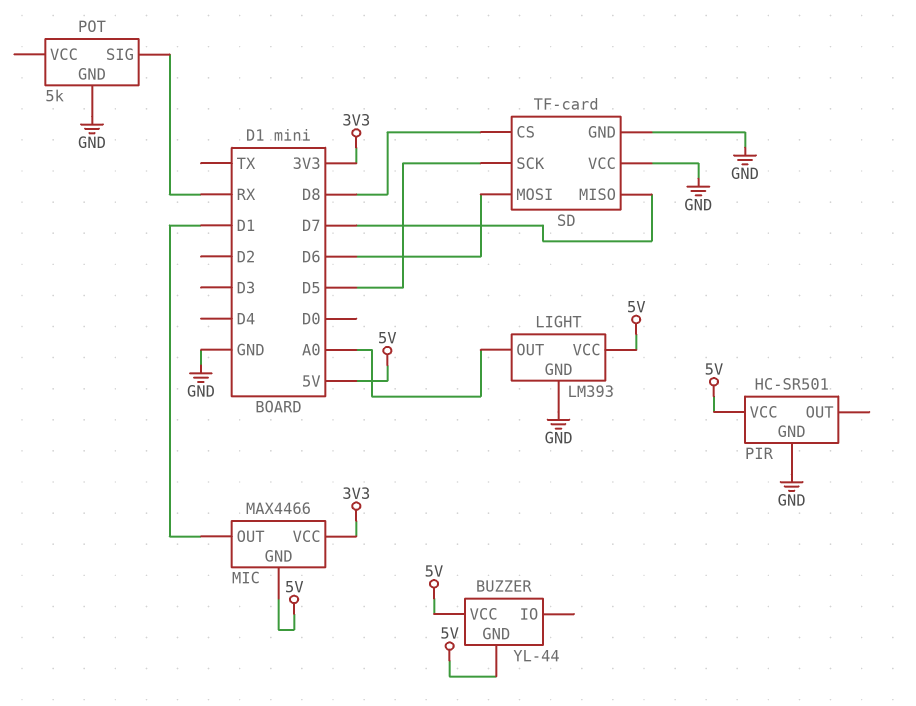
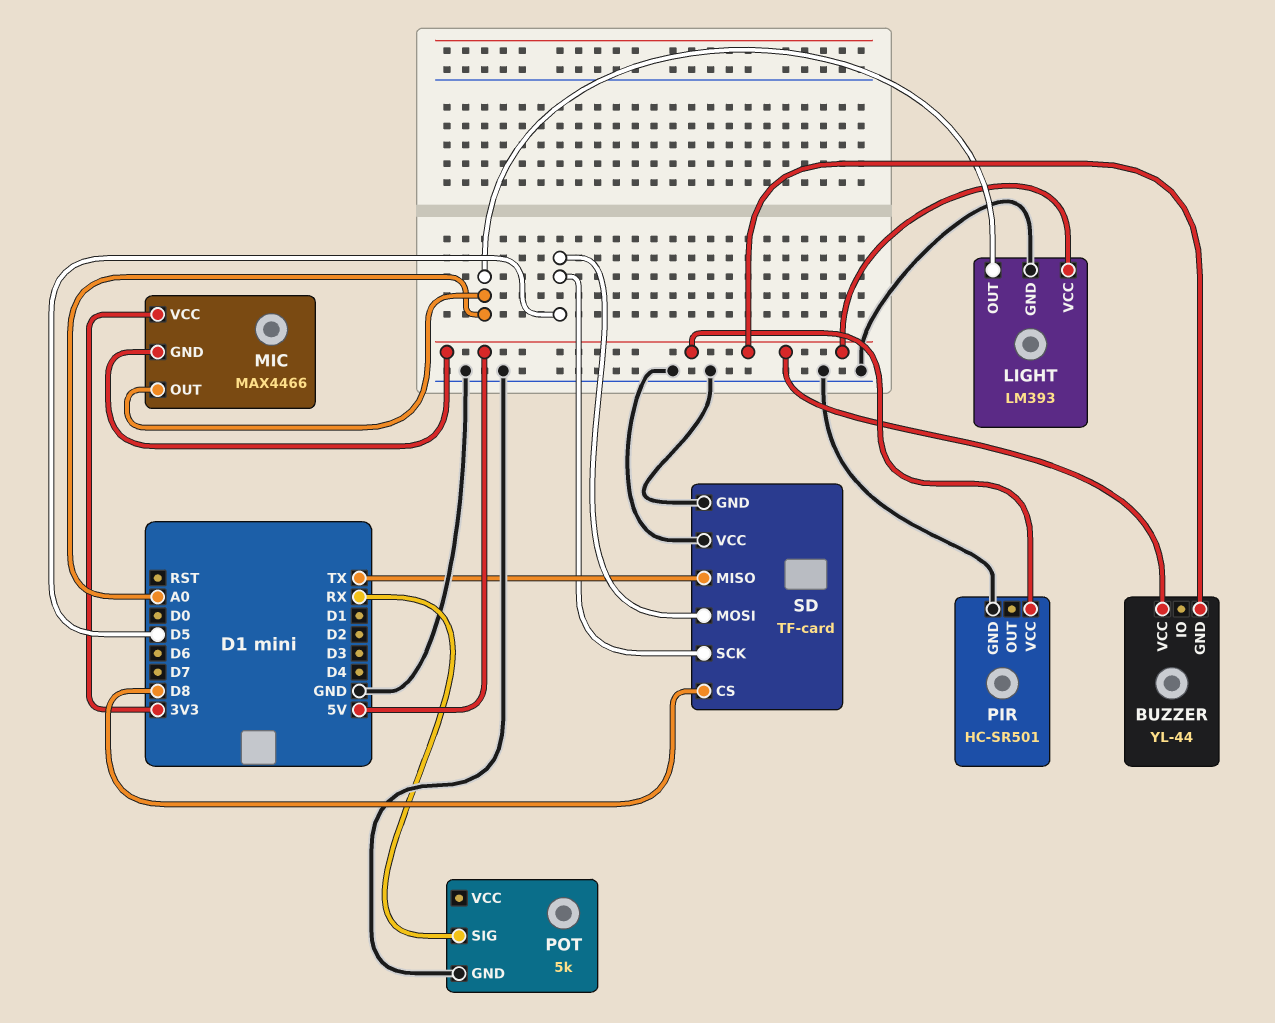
MIC pin OUT: D1 -> A0
SD pin MISO: D7 -> TX
SD pin MOSI: D6 -> D5

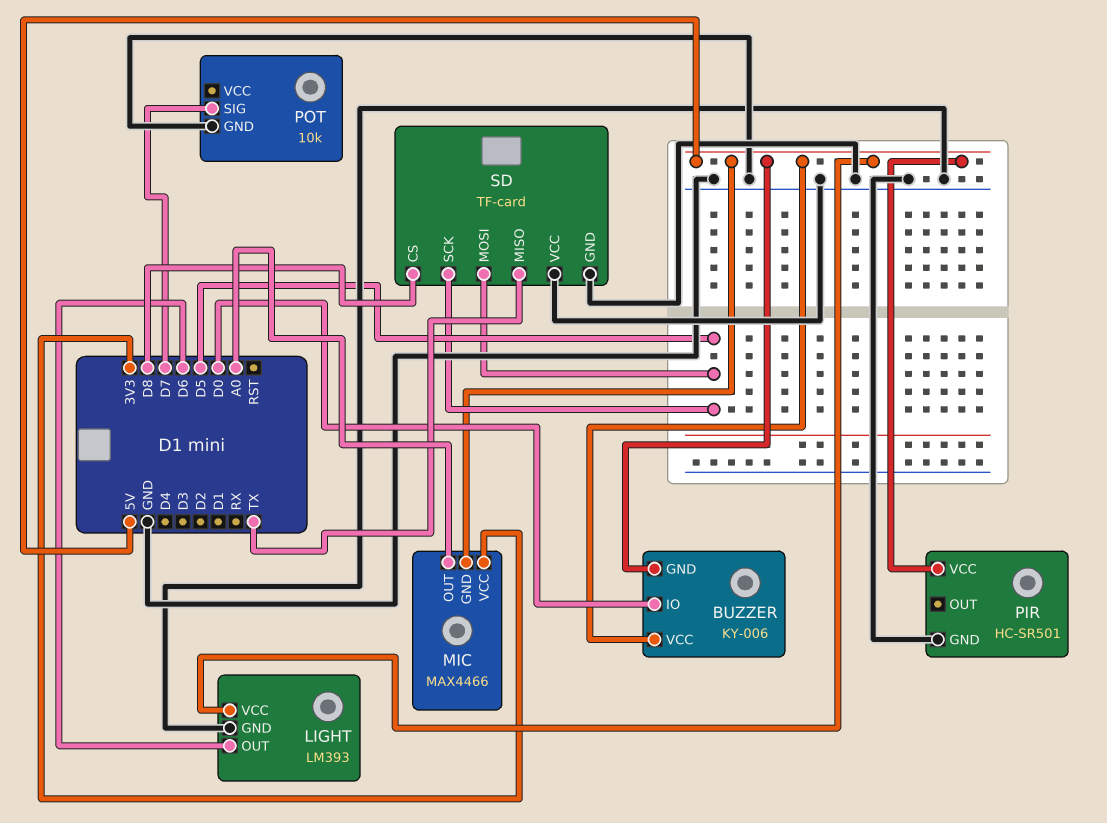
BUZZER: YL-44 -> KY-006
BUZZER pin IO: none -> D0
LIGHT pin OUT: A0 -> D6
POT: 5k -> 10k
POT pin SIG: RX -> D7

